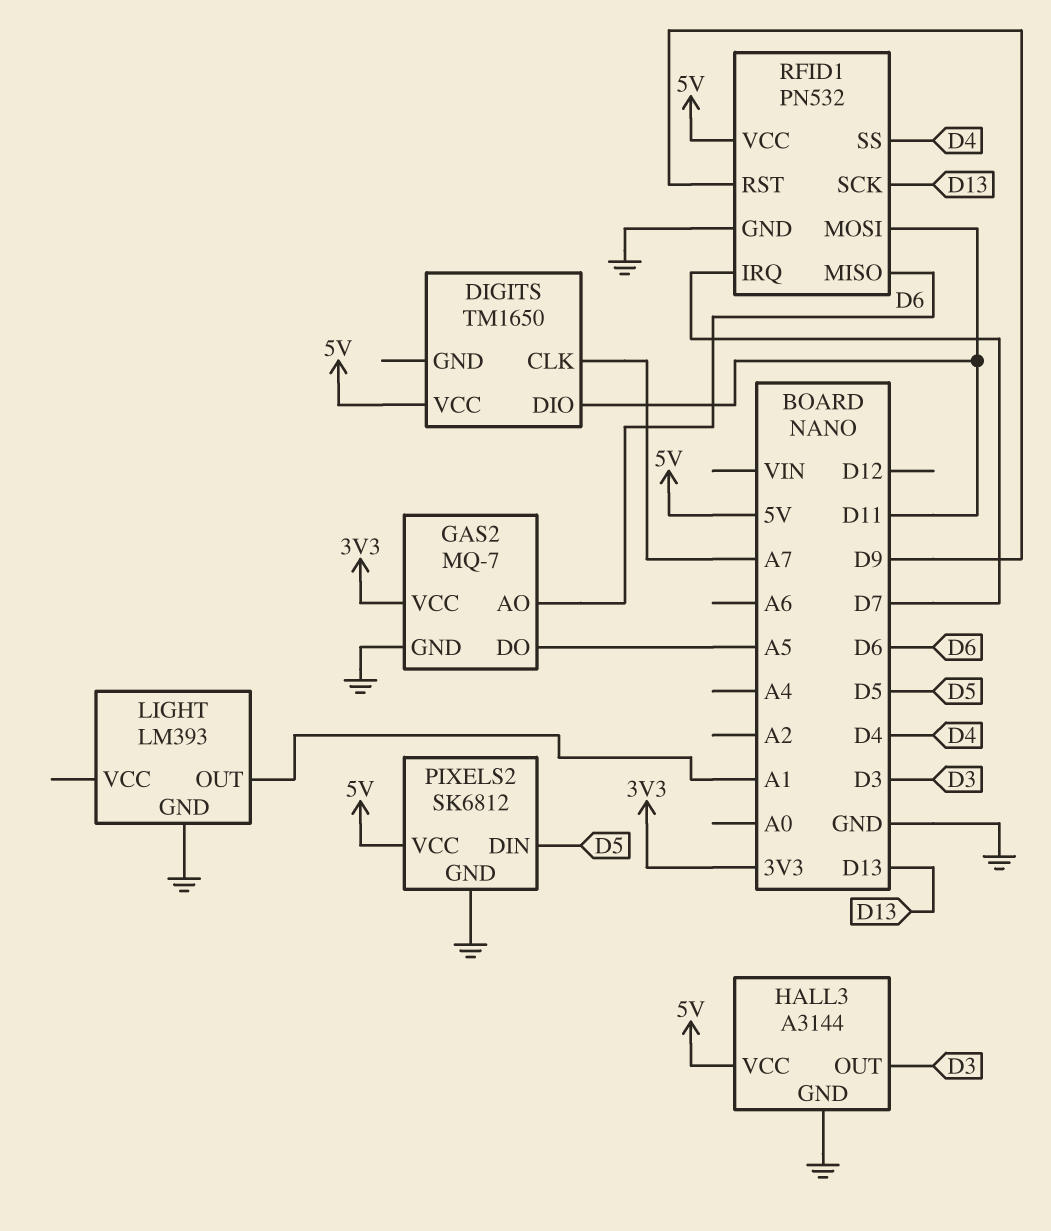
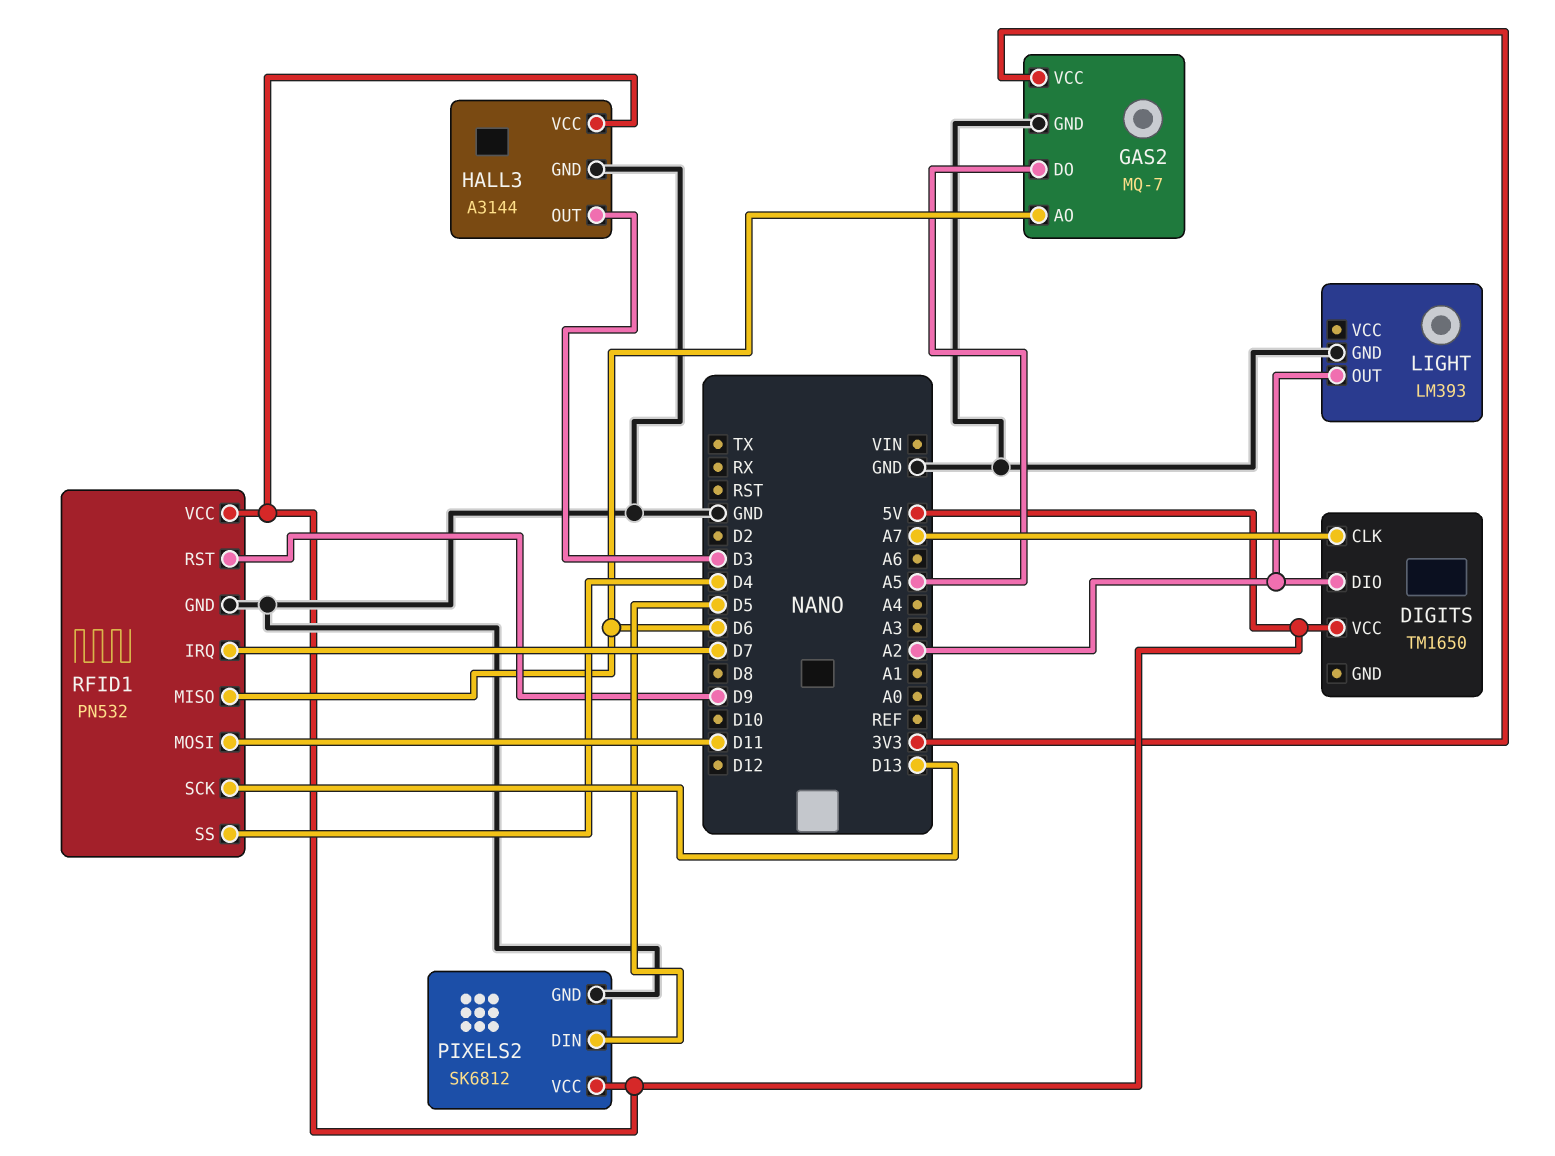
DIGITS pin DIO: D11 -> A2
LIGHT pin OUT: A1 -> A2

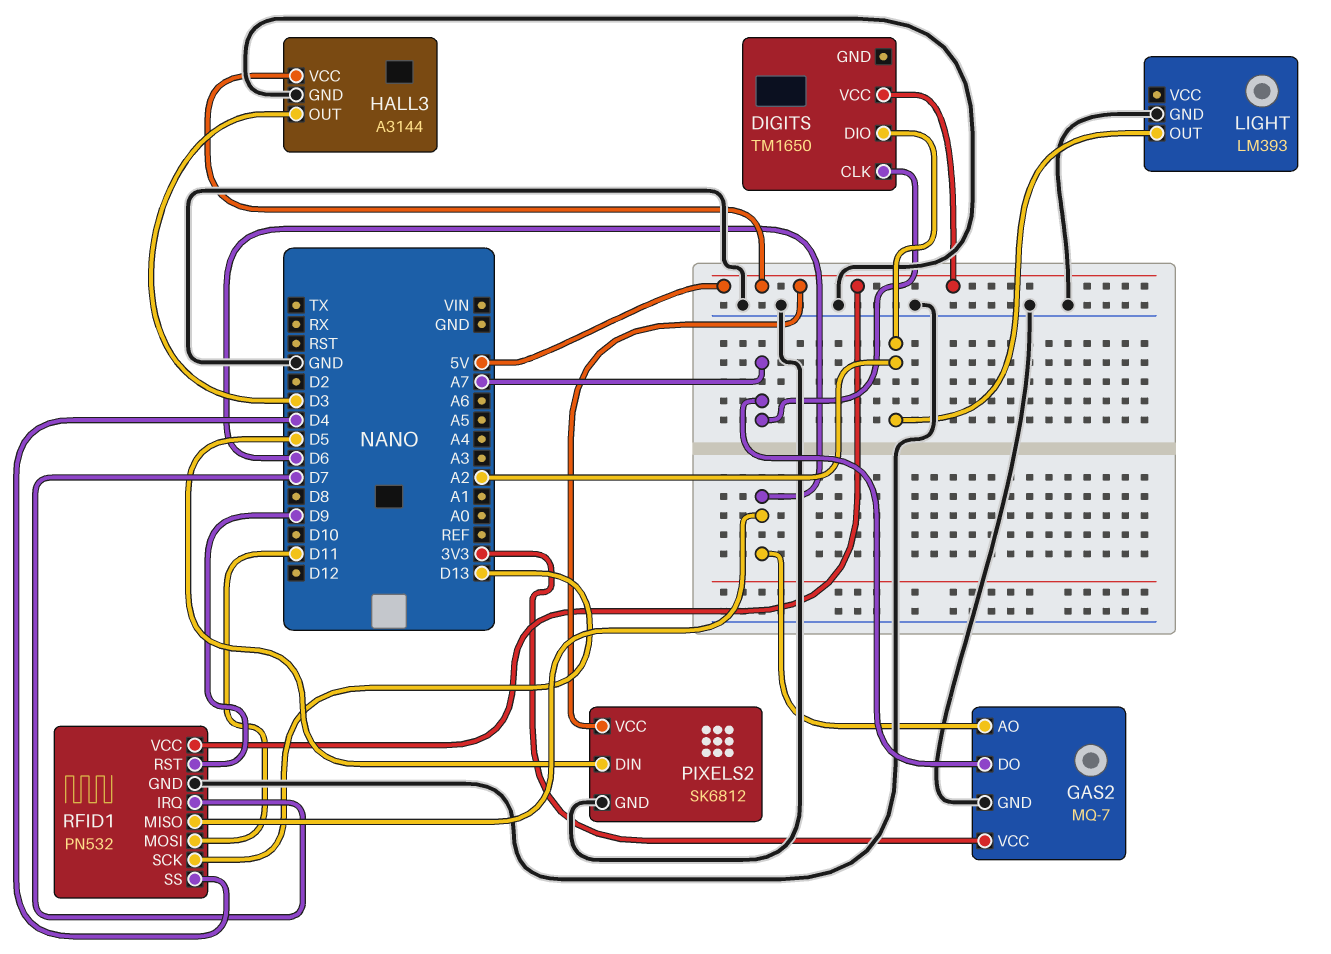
GAS2 pin DO: A5 -> A7

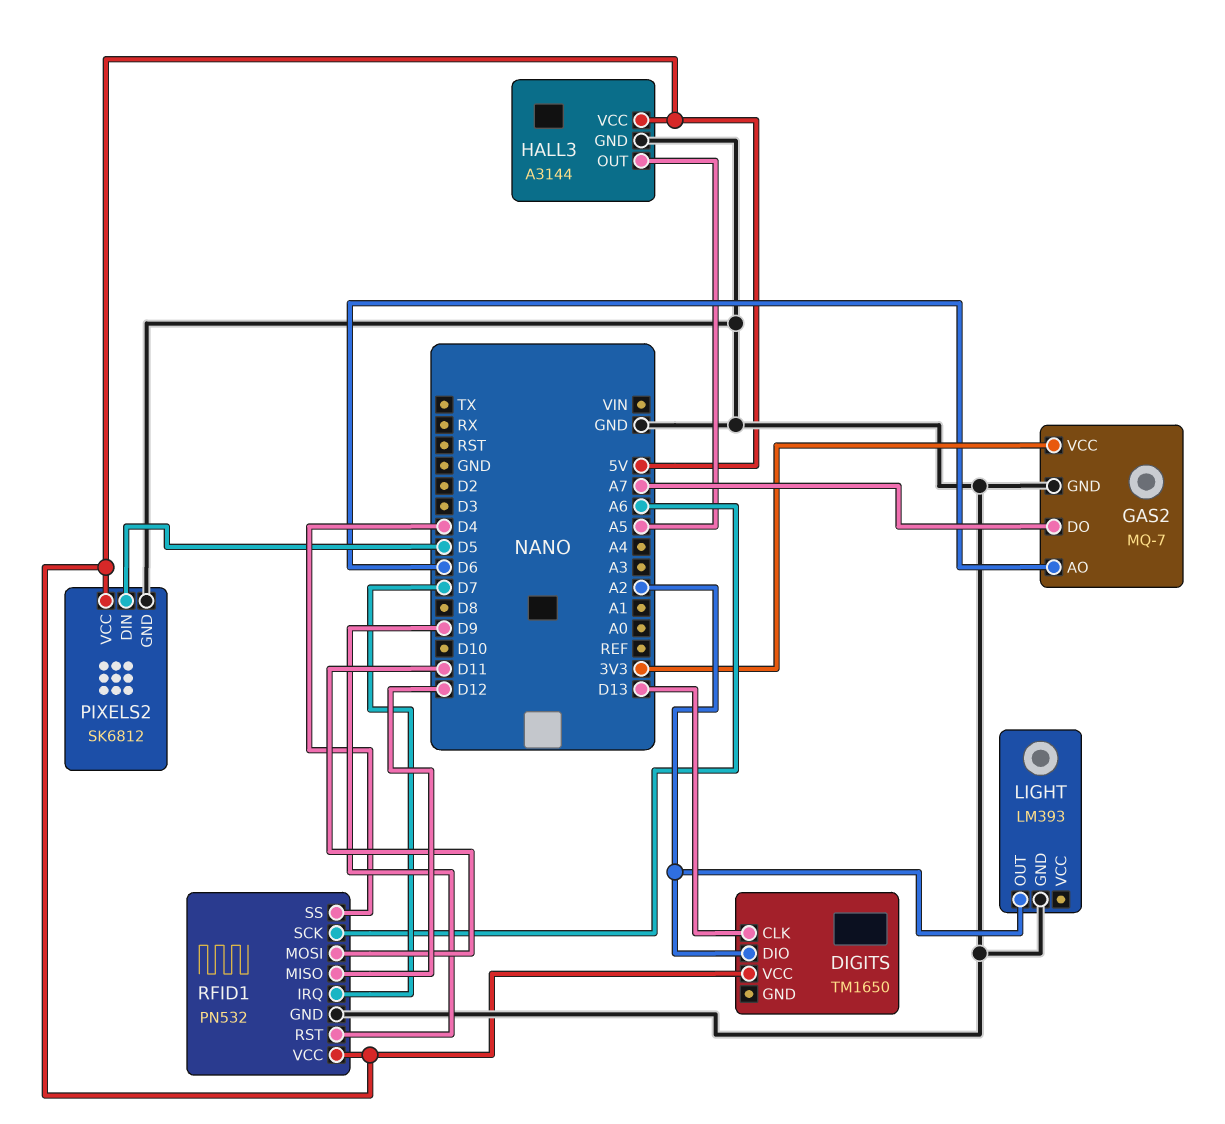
DIGITS pin CLK: A7 -> D13
HALL3 pin OUT: D3 -> A5
RFID1 pin MISO: D6 -> D12
RFID1 pin SCK: D13 -> A6

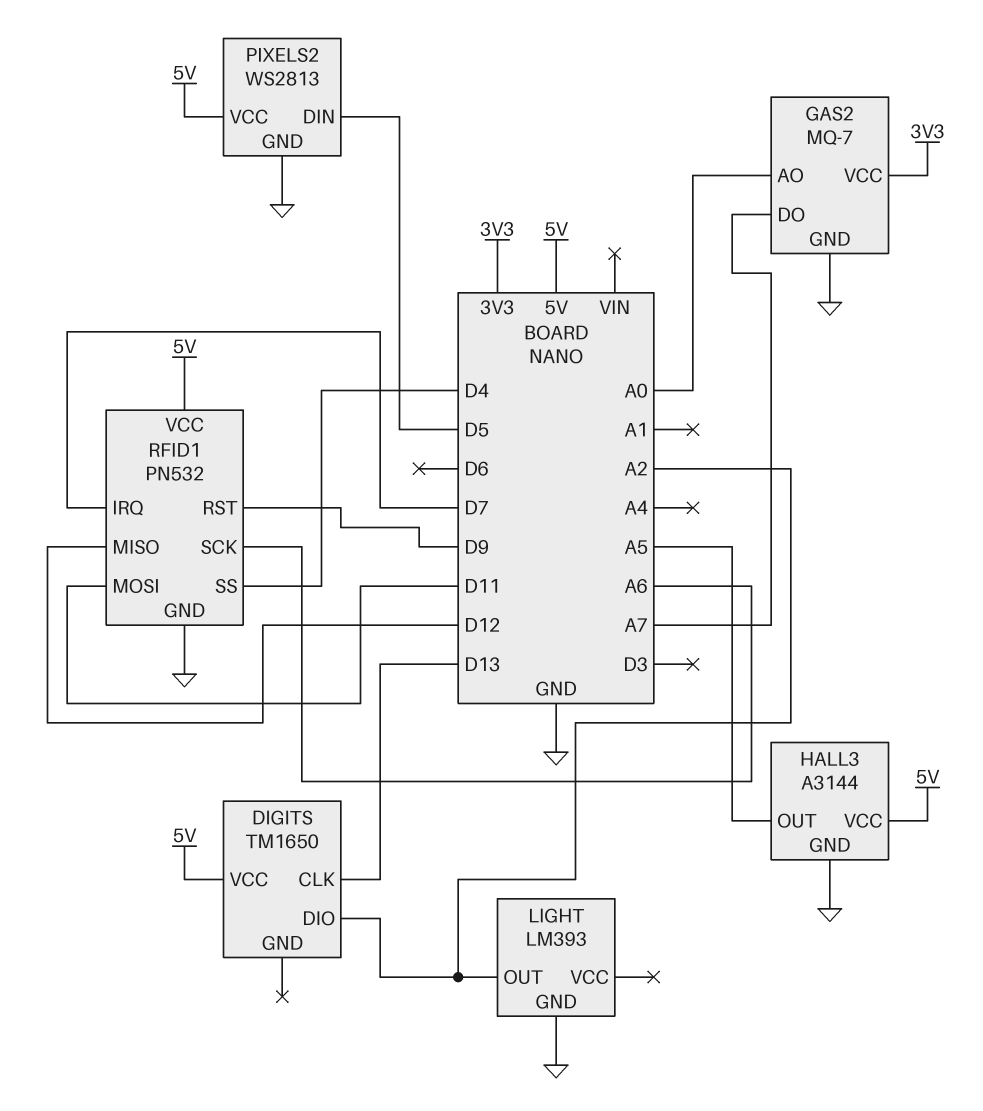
GAS2 pin AO: D6 -> A0
PIXELS2: SK6812 -> WS2813

